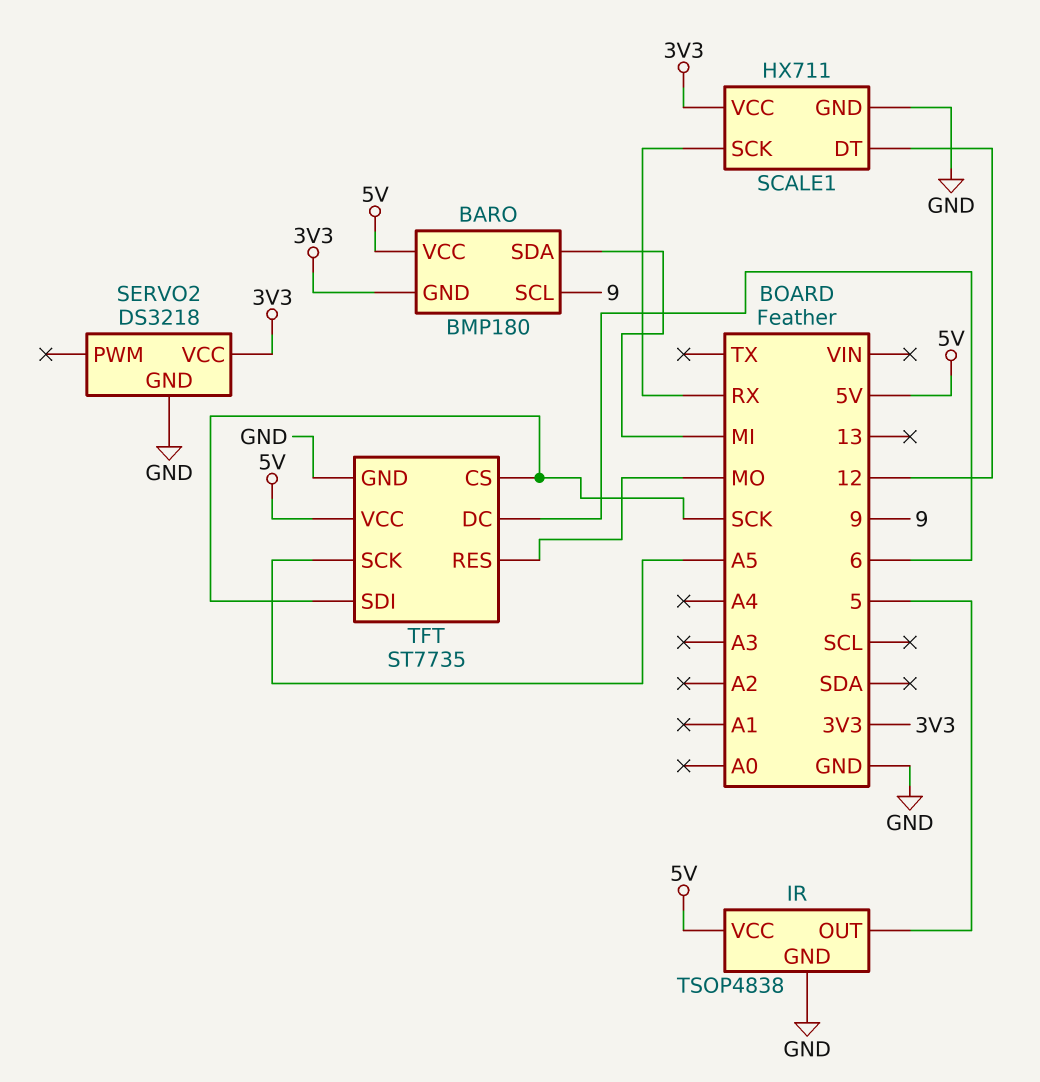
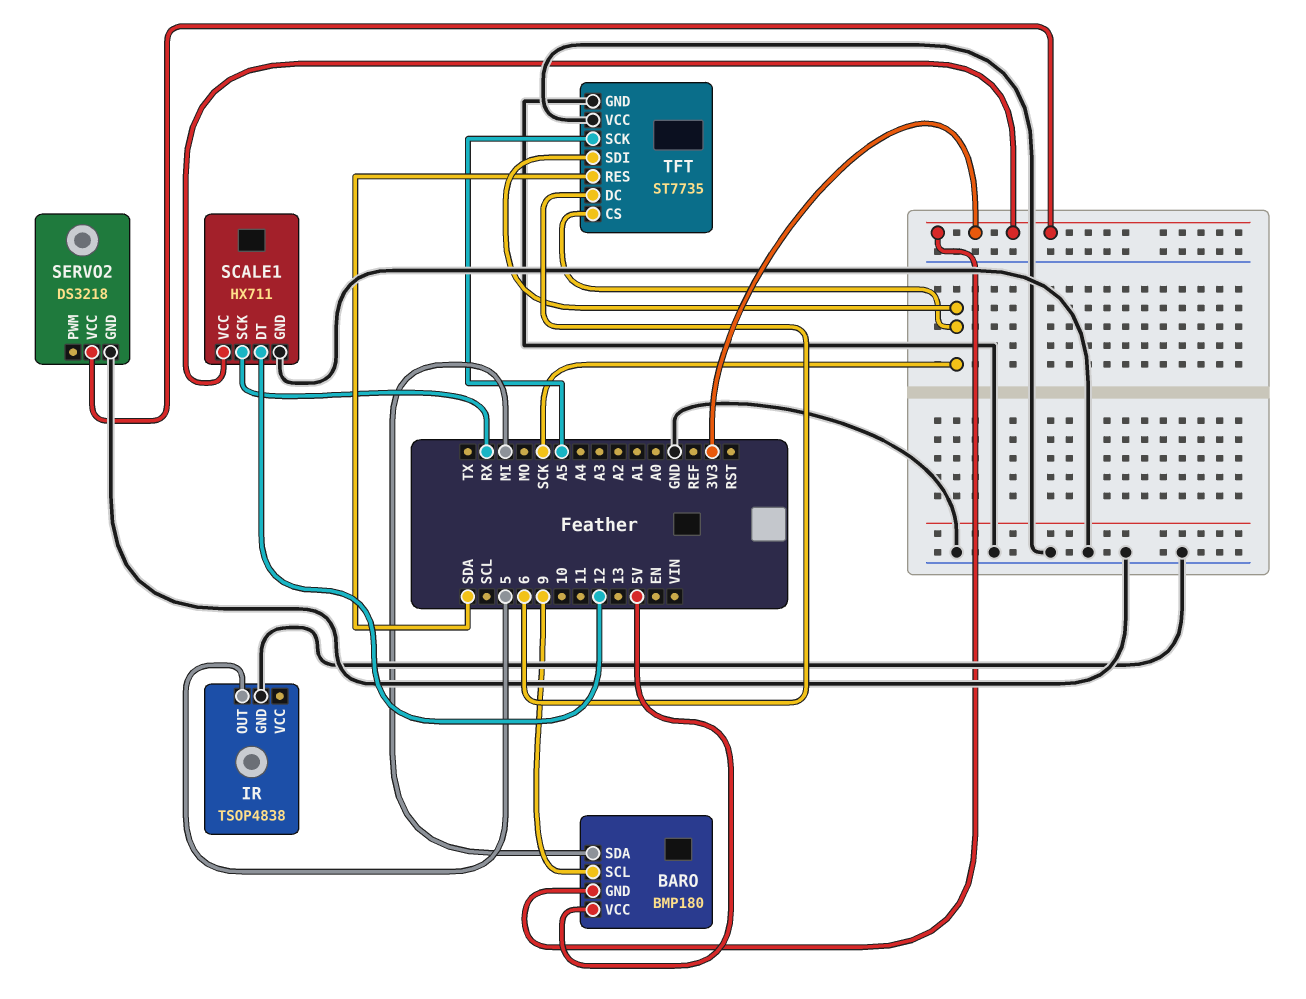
IR pin VCC: 5V -> none
TFT pin RES: MO -> SDA
TFT pin VCC: 5V -> GND

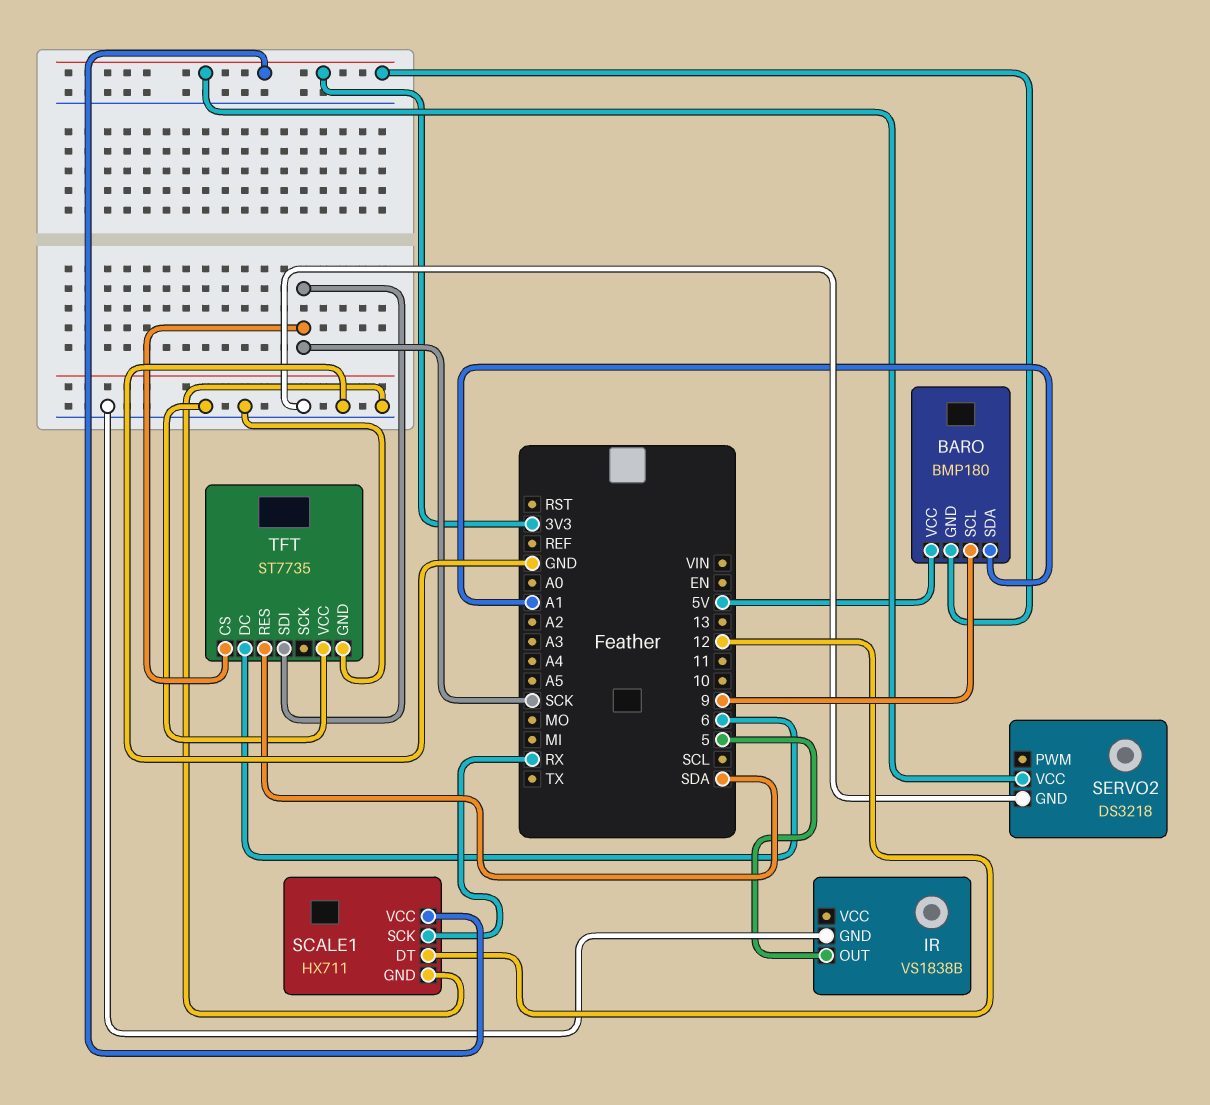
BARO pin SDA: MI -> A1
IR: TSOP4838 -> VS1838B
TFT pin SCK: A5 -> none

